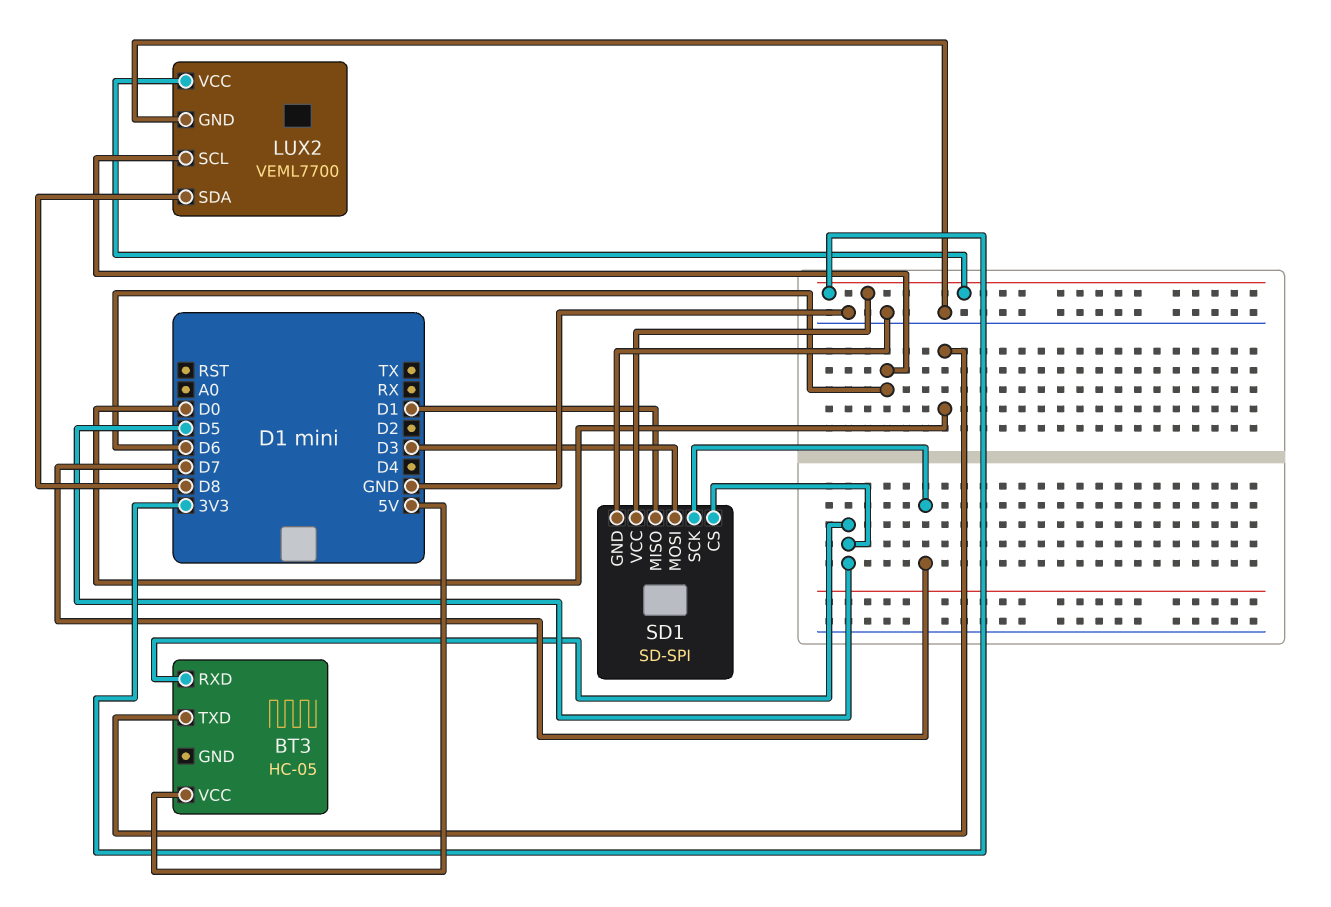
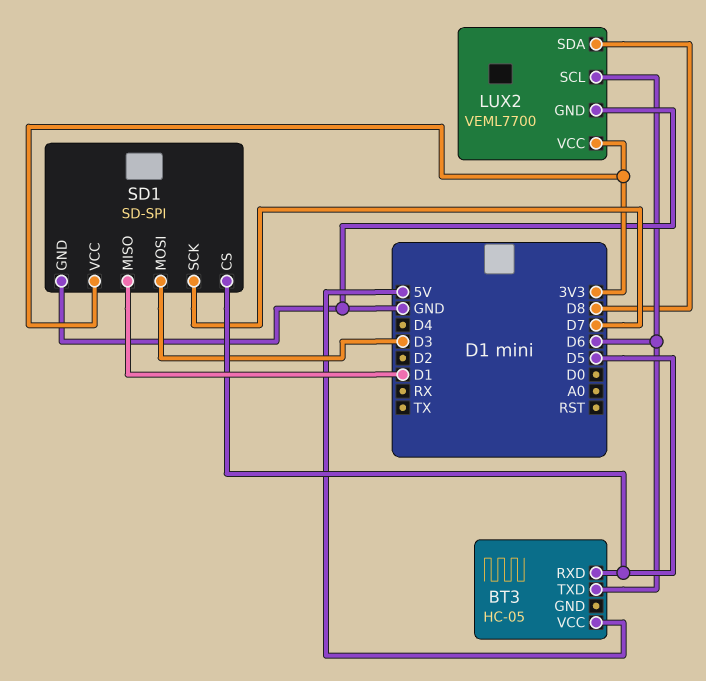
BT3 pin TXD: D0 -> D6

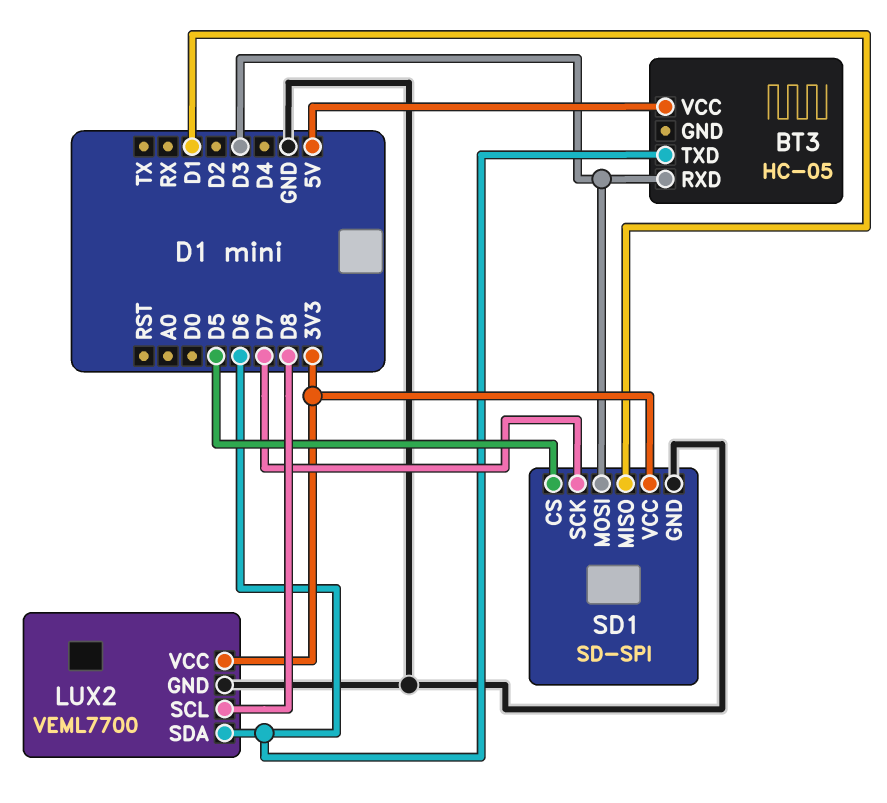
BT3 pin RXD: D5 -> D3
LUX2 pin SCL: D6 -> D8
LUX2 pin SDA: D8 -> D6

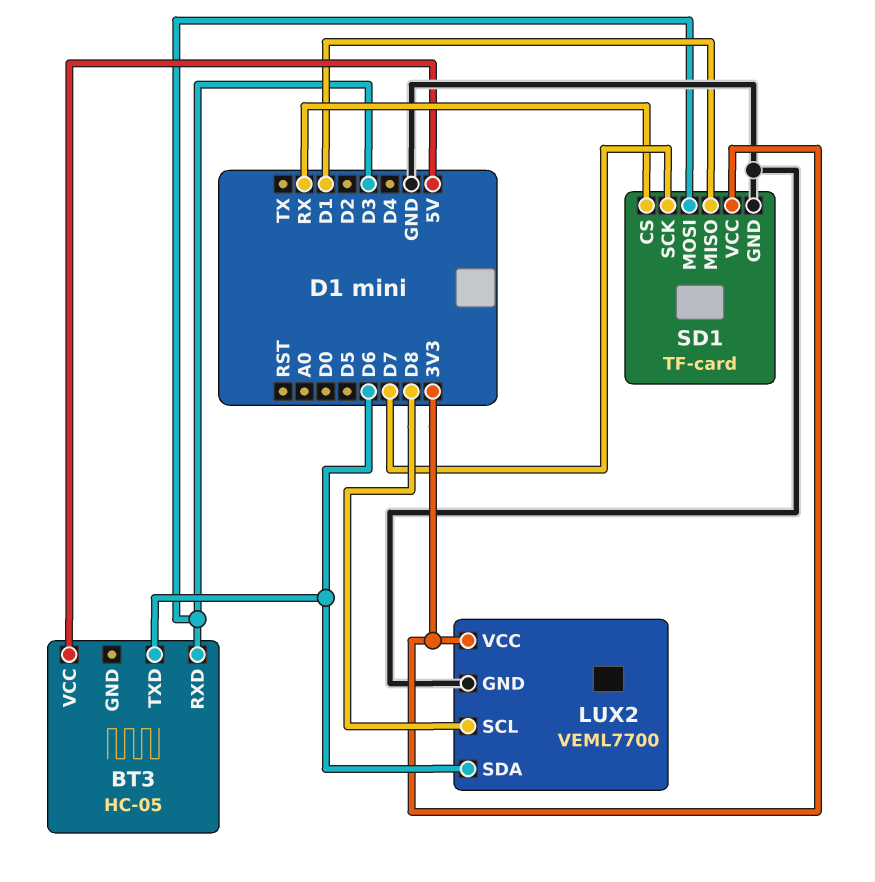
SD1: SD-SPI -> TF-card
SD1 pin CS: D5 -> RX

